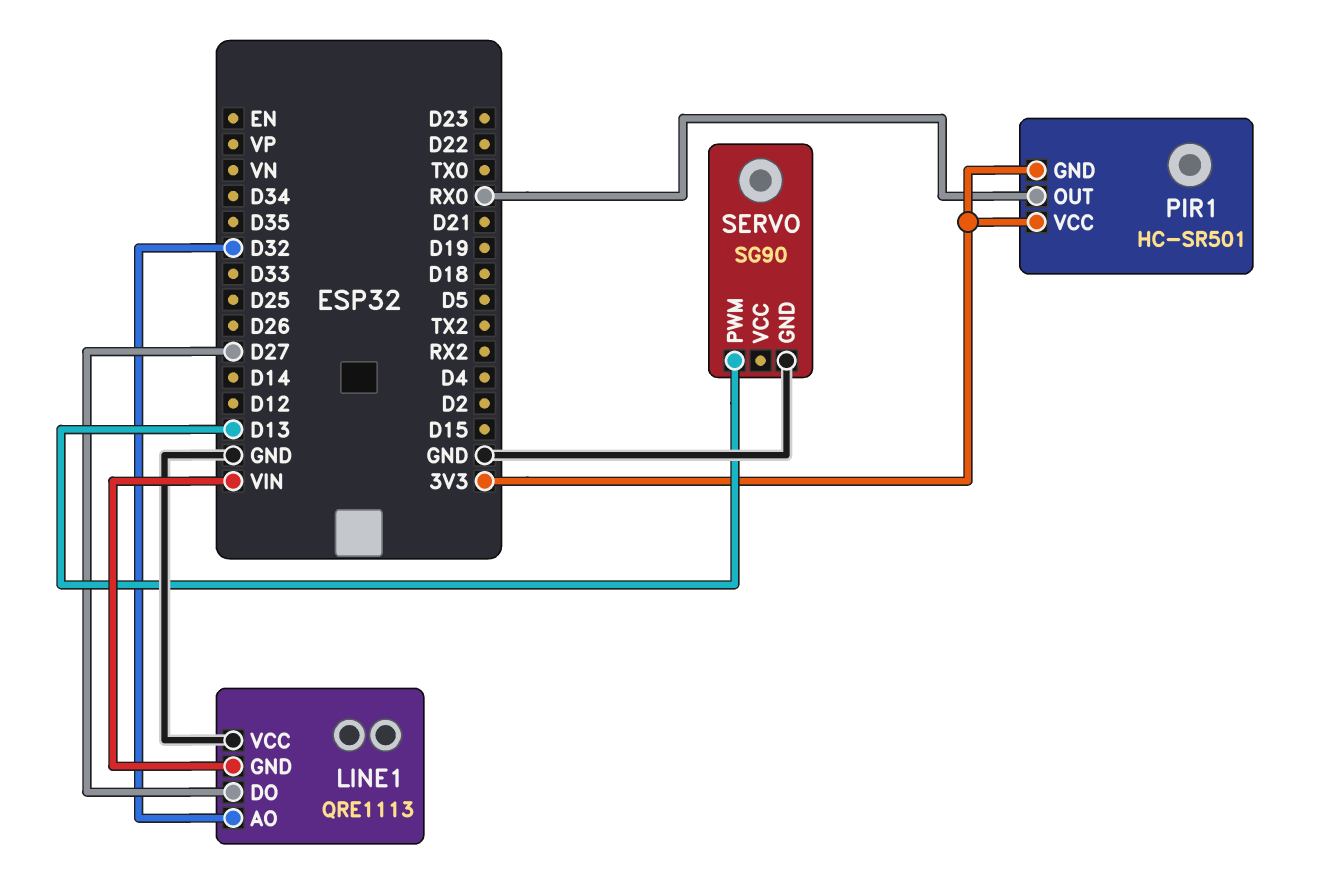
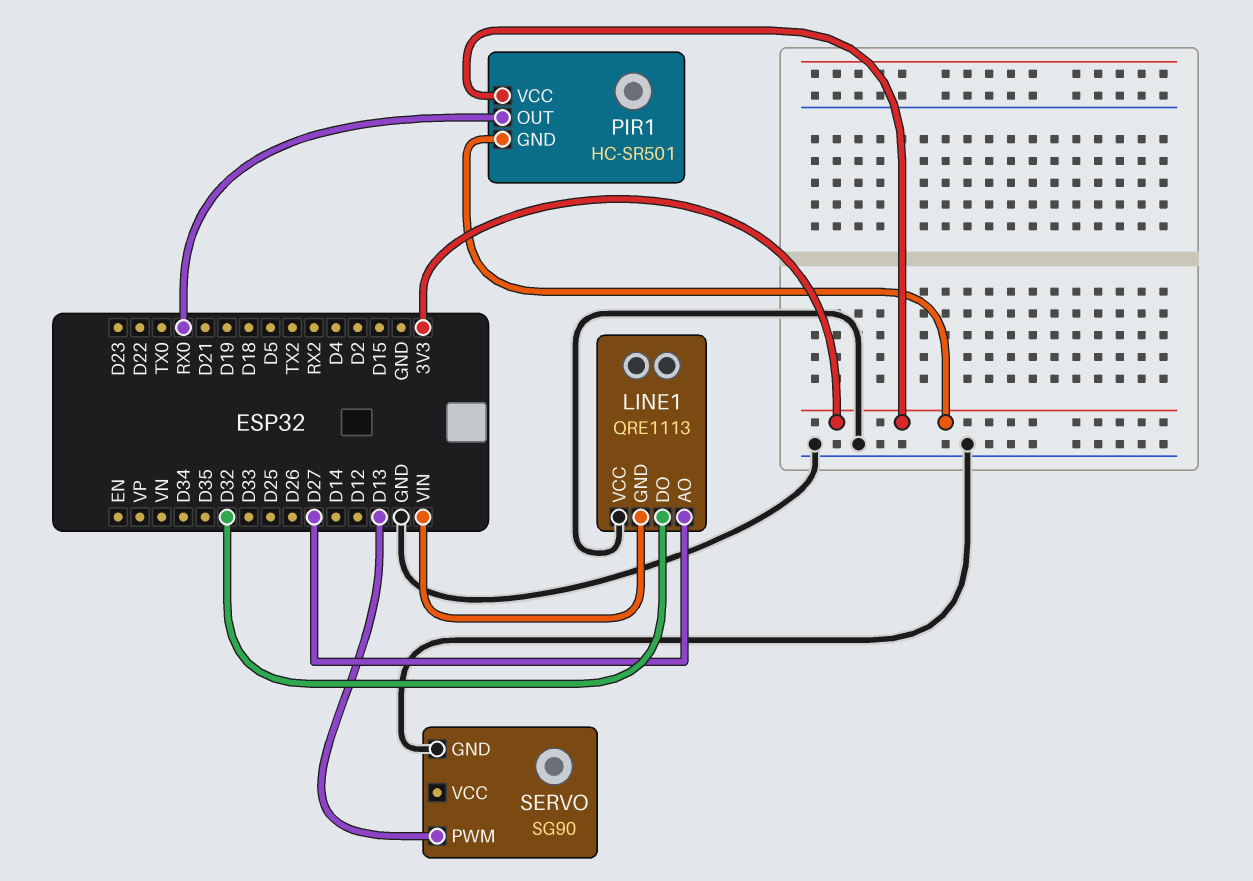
LINE1 pin AO: D32 -> D27
LINE1 pin DO: D27 -> D32

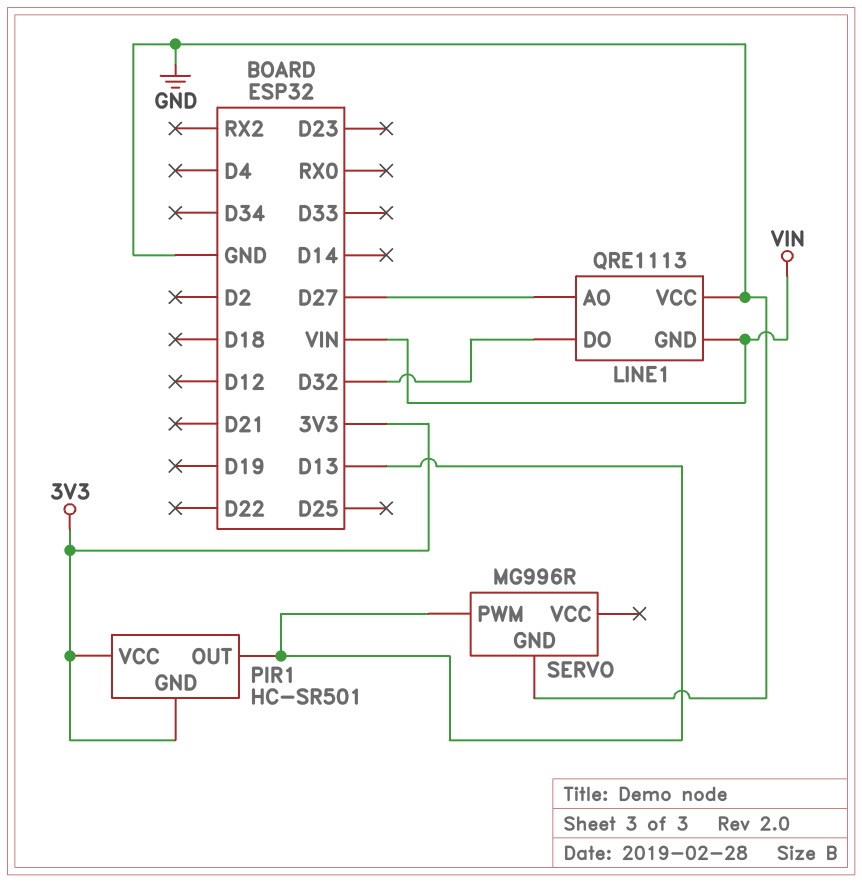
PIR1 pin OUT: RX0 -> D13
SERVO: SG90 -> MG996R

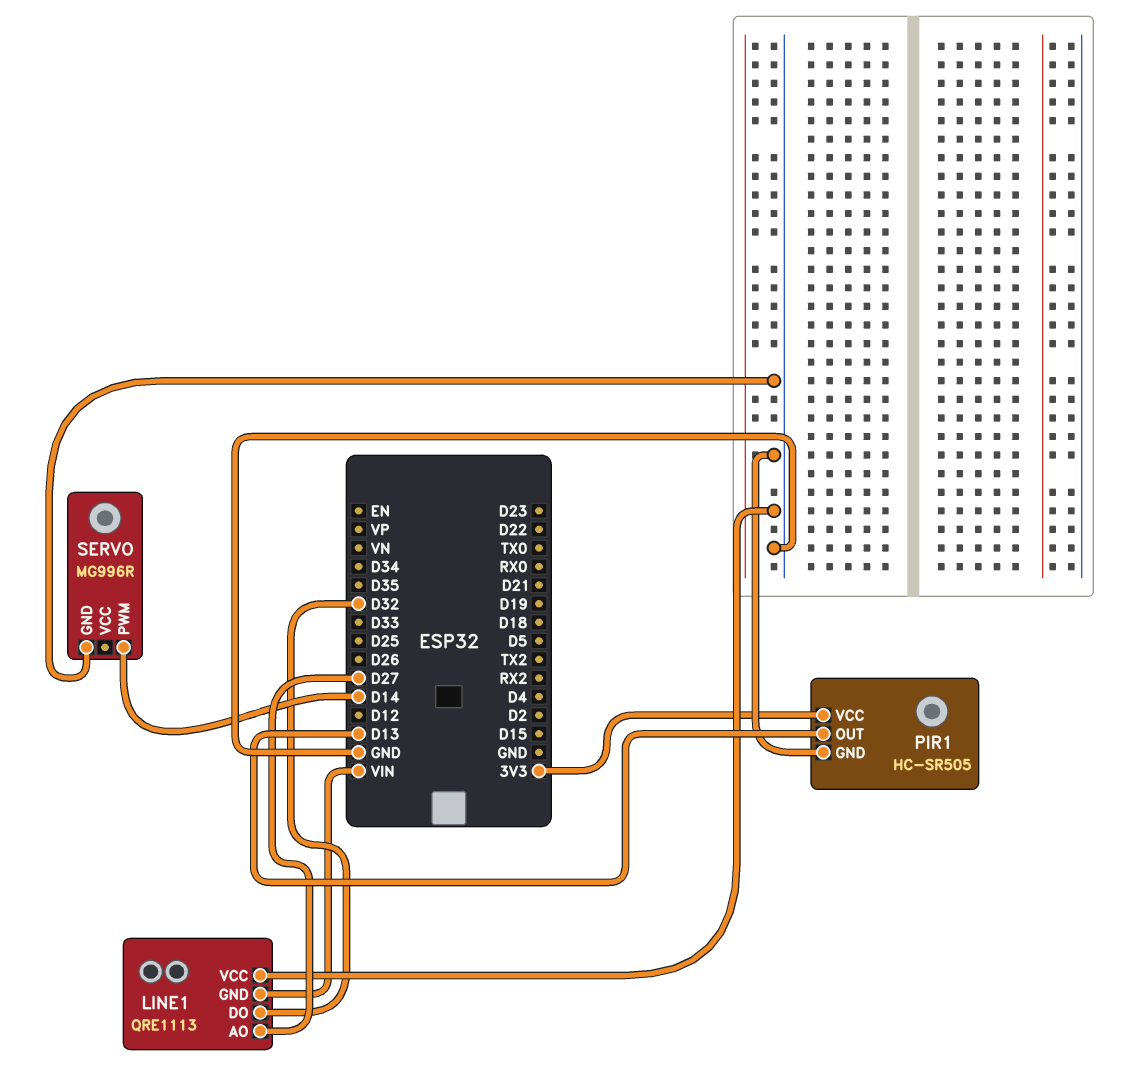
PIR1: HC-SR501 -> HC-SR505
PIR1 pin GND: 3V3 -> GND
SERVO pin PWM: D13 -> D14

